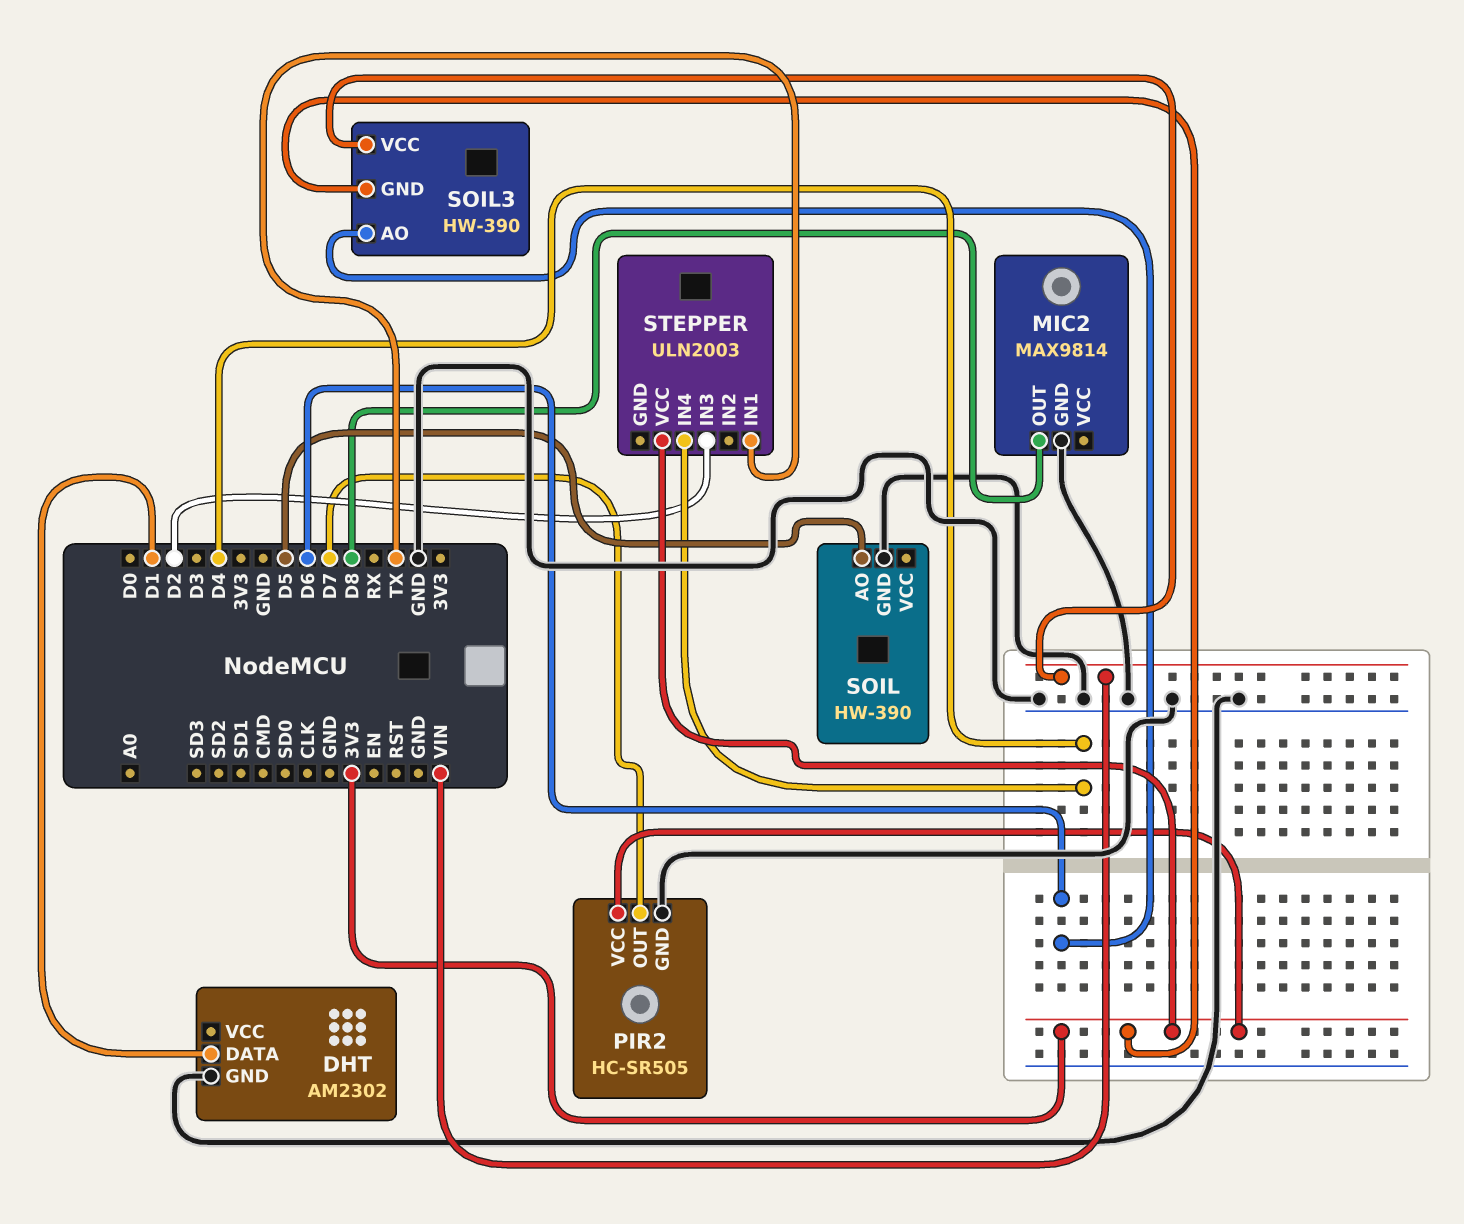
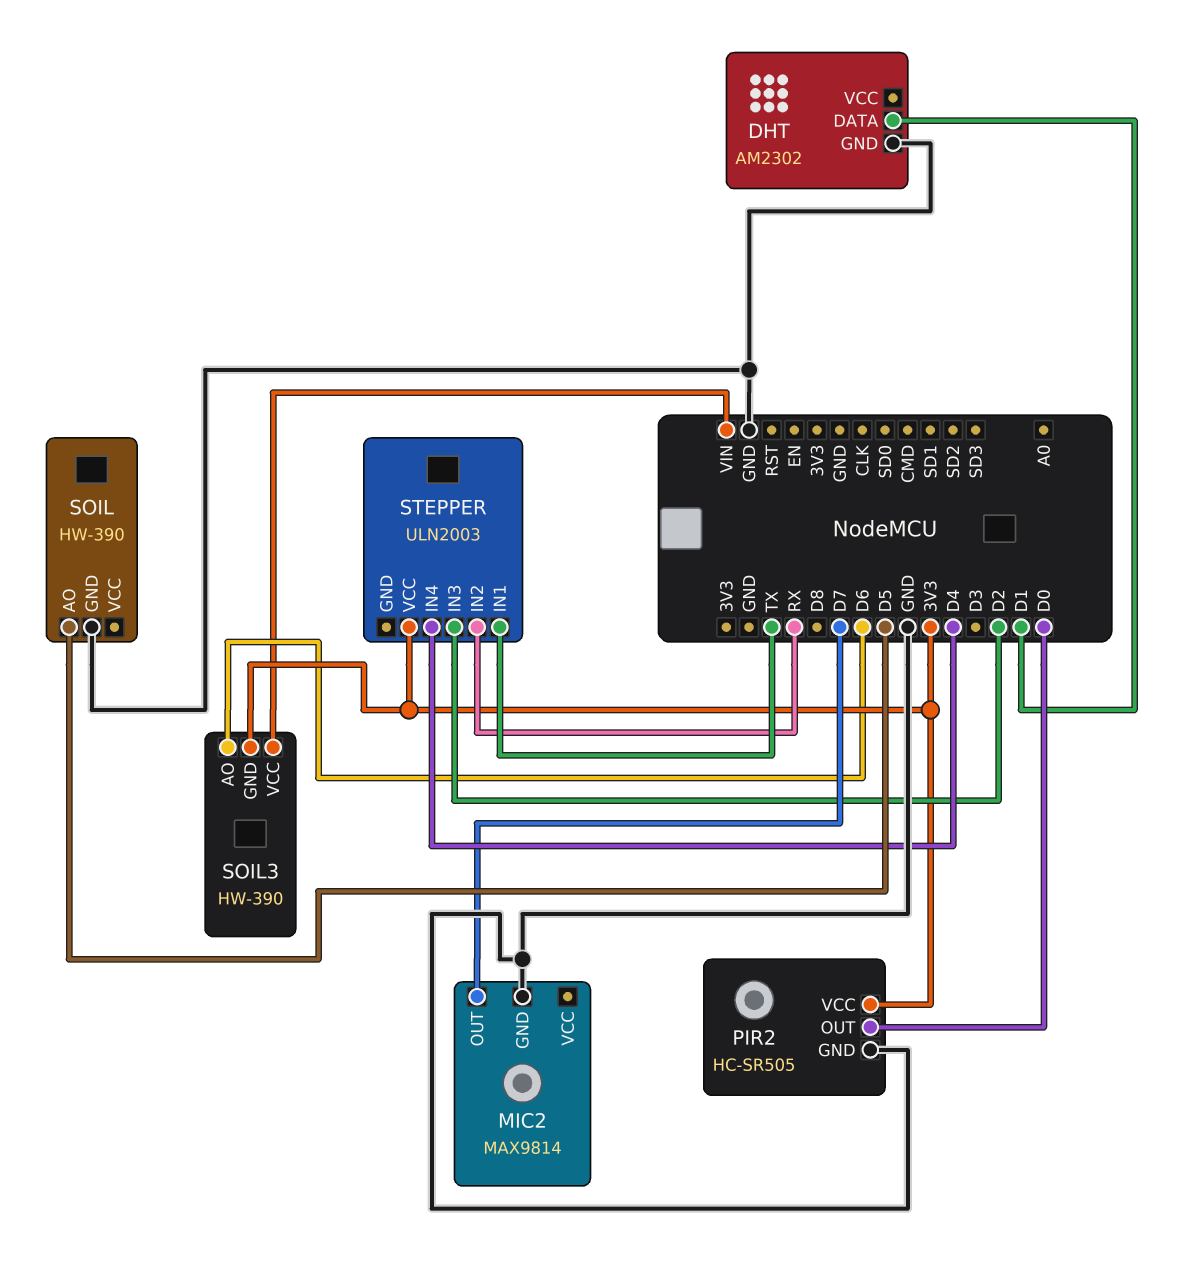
MIC2 pin OUT: D8 -> D7
PIR2 pin OUT: D7 -> D0
STEPPER pin IN2: none -> RX

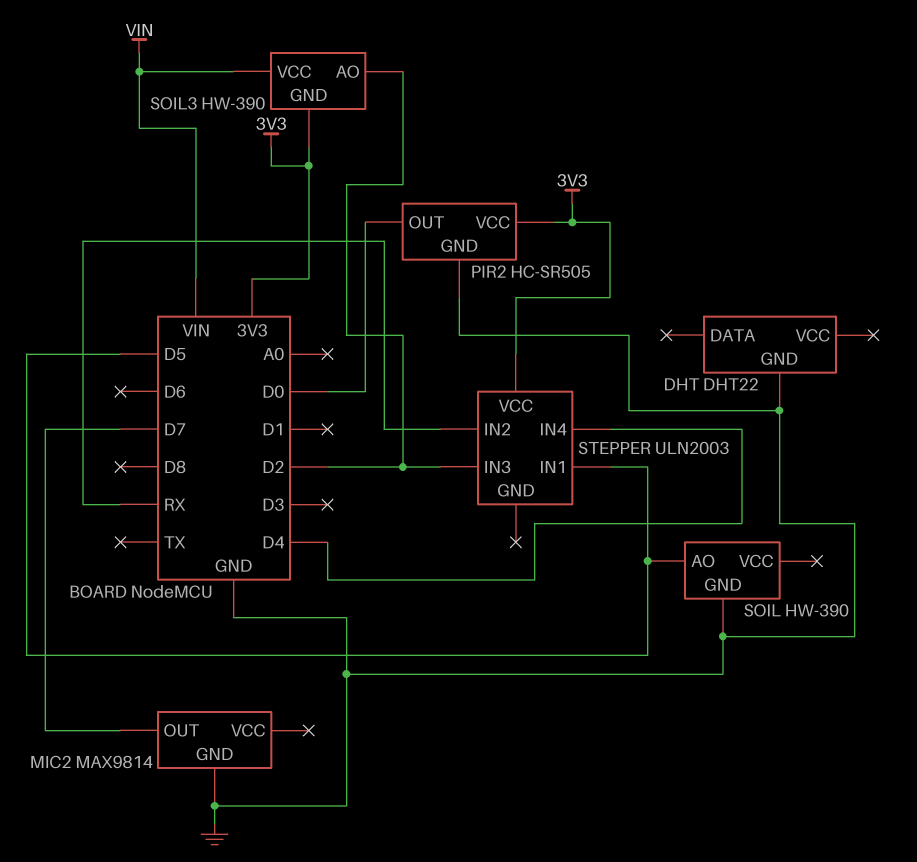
DHT: AM2302 -> DHT22
DHT pin DATA: D1 -> none
SOIL3 pin AO: D6 -> D2
STEPPER pin IN1: TX -> D5

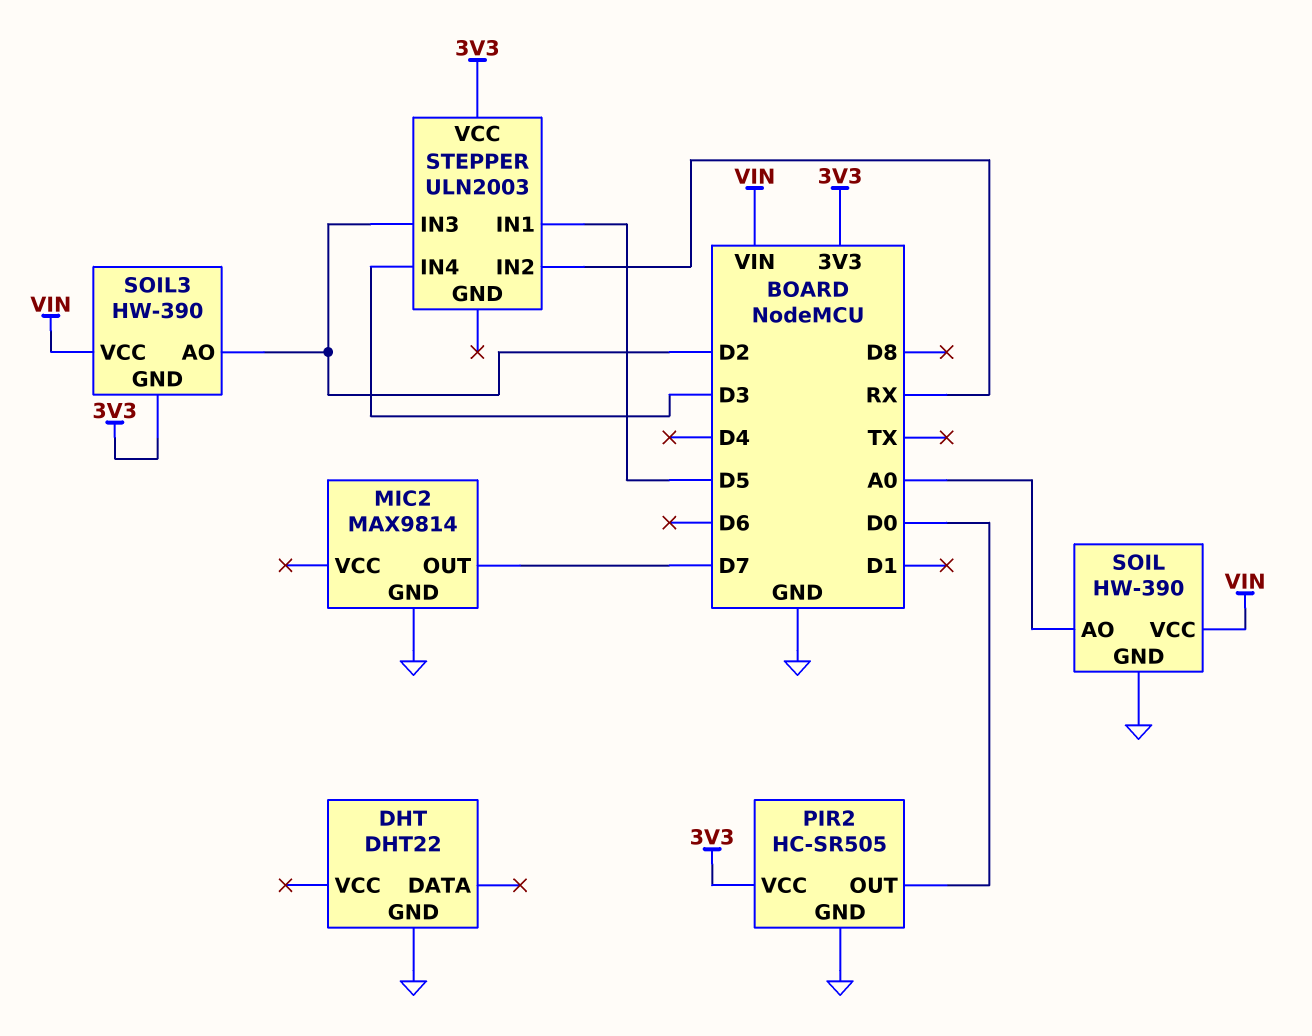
SOIL pin AO: D5 -> A0
SOIL pin VCC: none -> VIN
STEPPER pin IN4: D4 -> D3

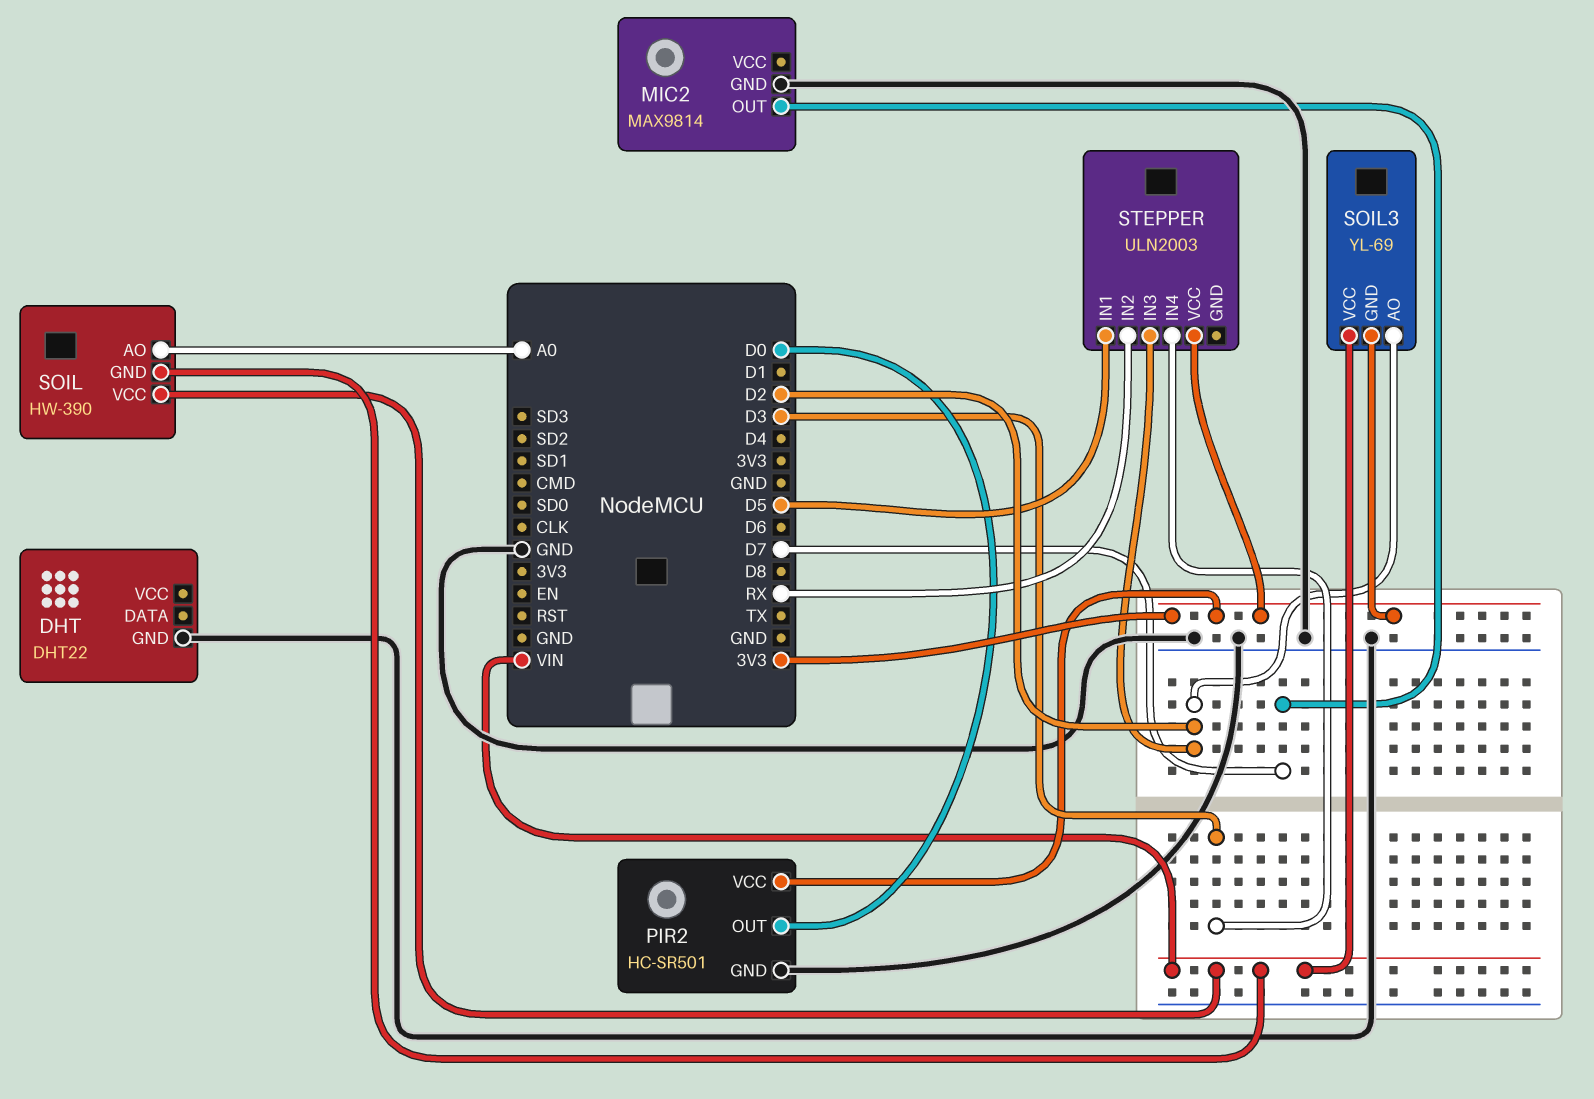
PIR2: HC-SR505 -> HC-SR501
SOIL pin GND: GND -> VIN
SOIL3: HW-390 -> YL-69

